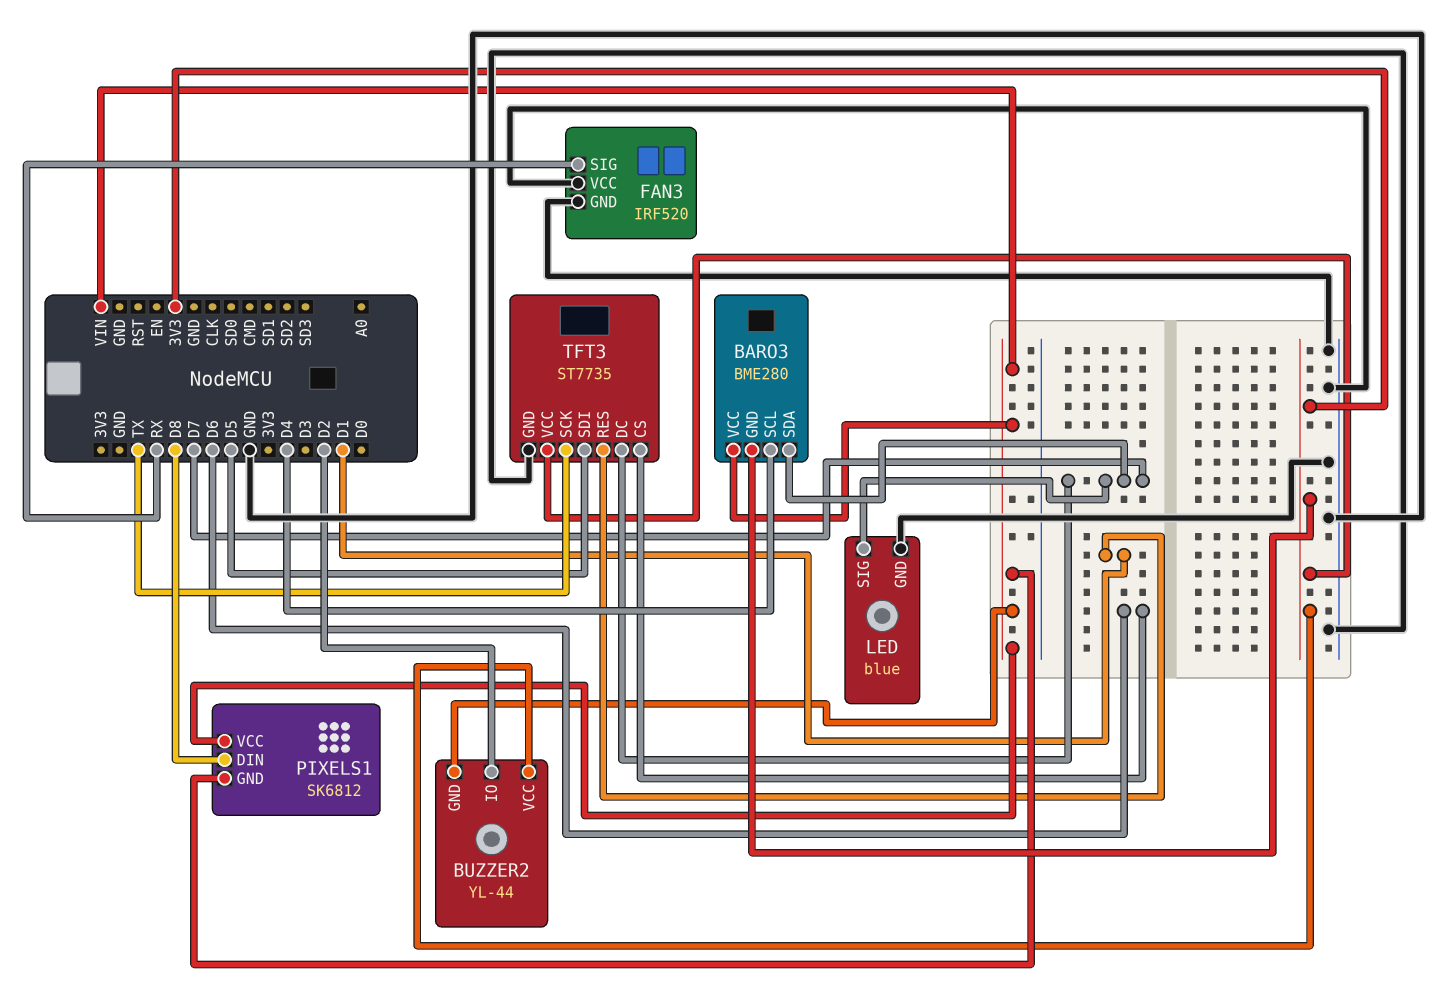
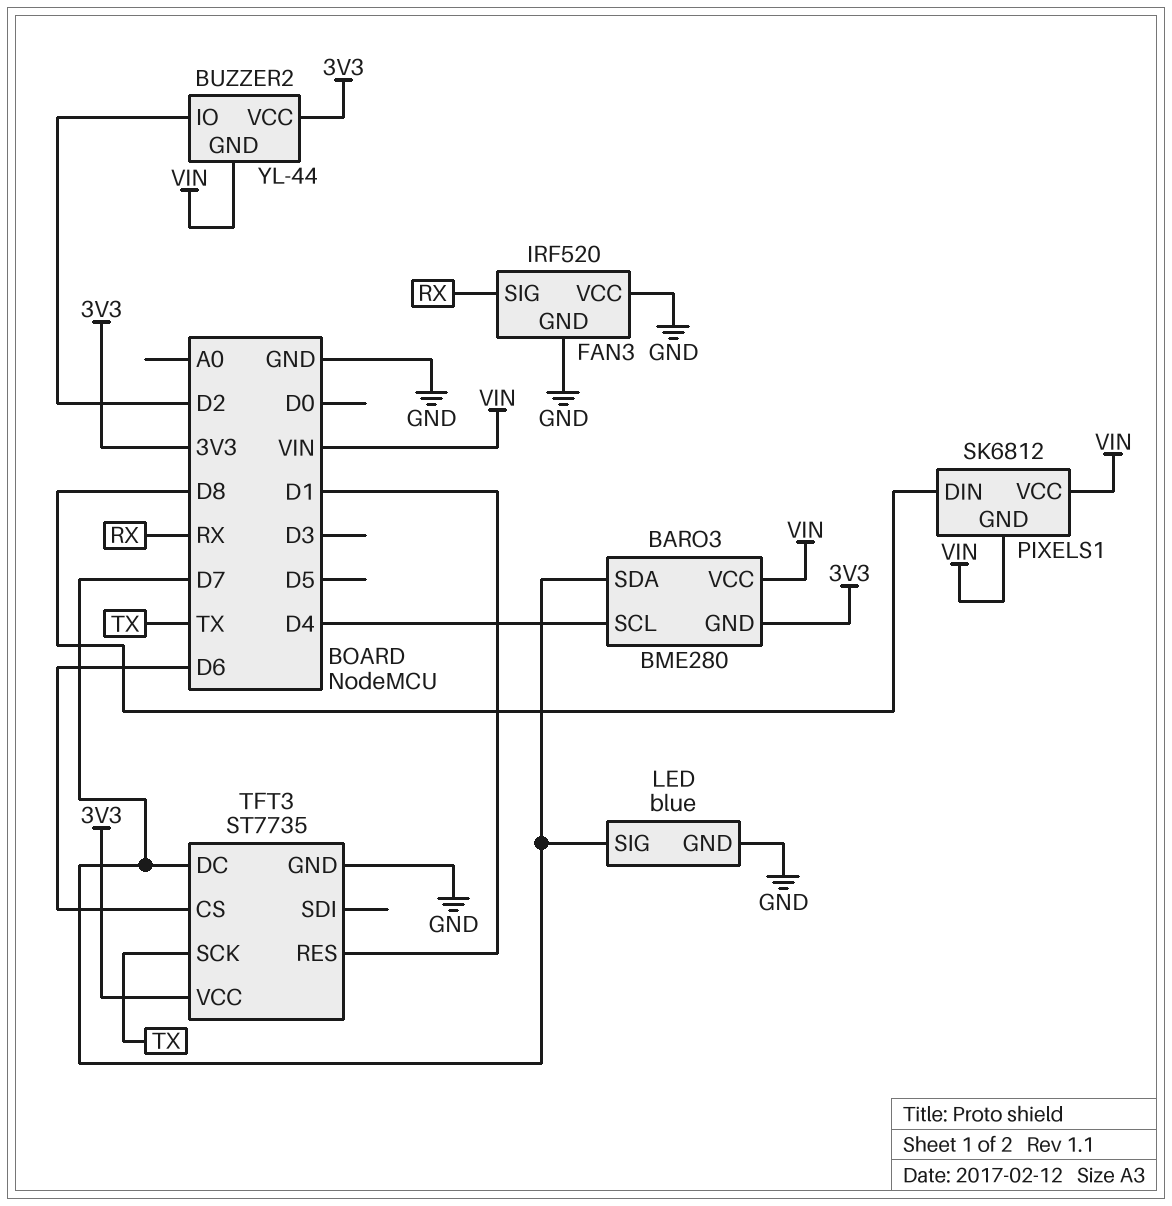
TFT3 pin SDI: D5 -> none

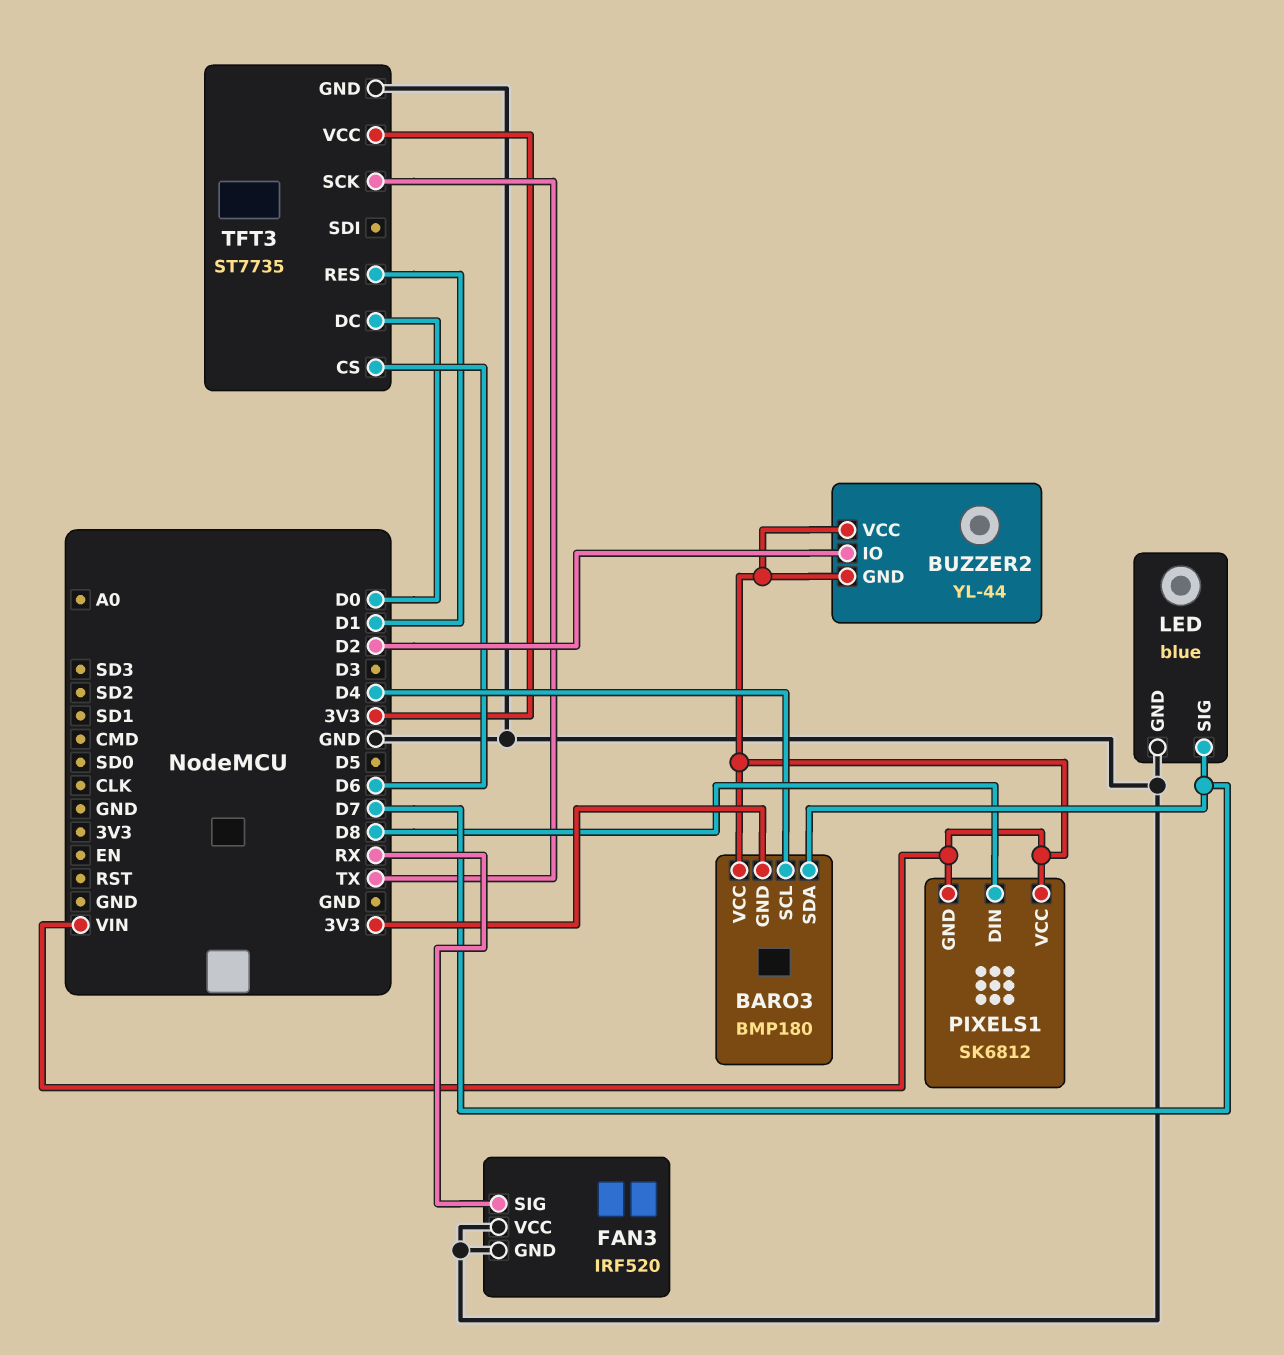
BARO3: BME280 -> BMP180
BUZZER2 pin VCC: 3V3 -> VIN
TFT3 pin DC: D7 -> D0

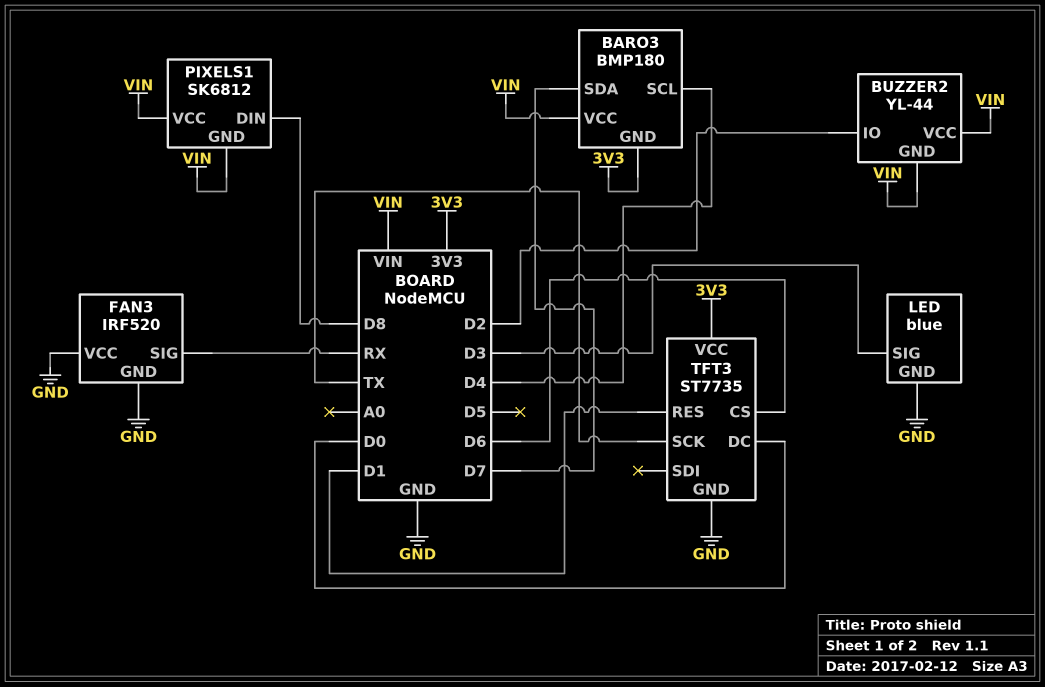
LED pin SIG: D7 -> D3

